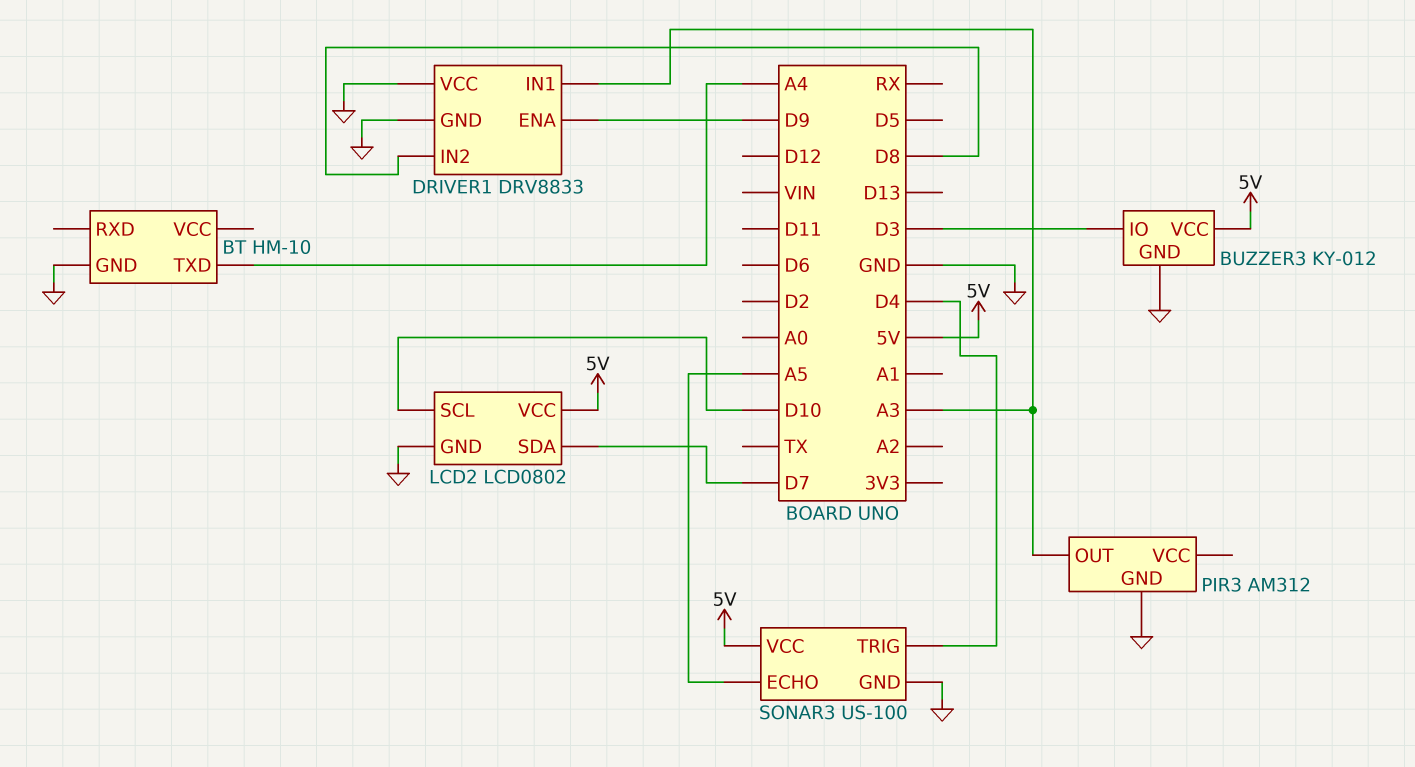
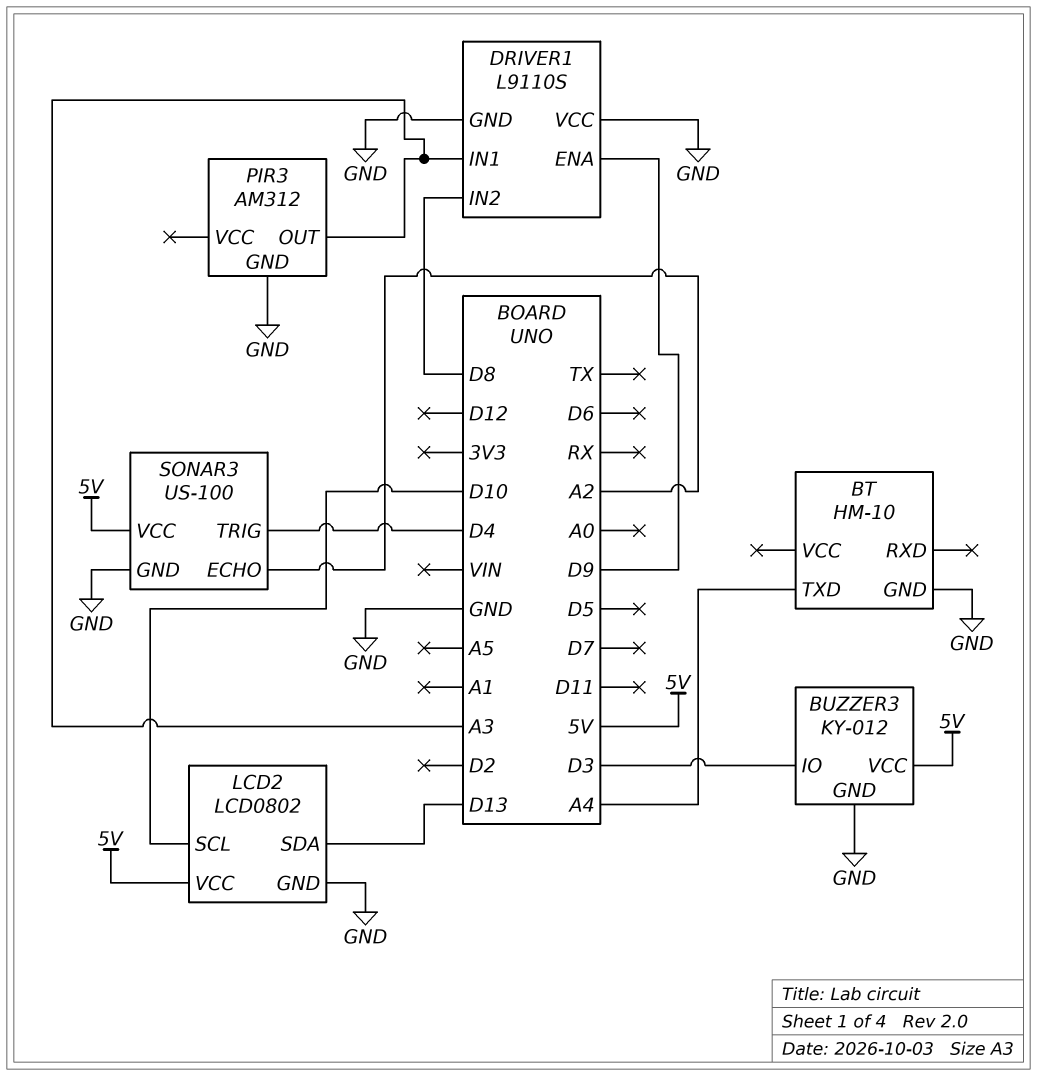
DRIVER1: DRV8833 -> L9110S
LCD2 pin SDA: D7 -> D13
SONAR3 pin ECHO: A5 -> A2

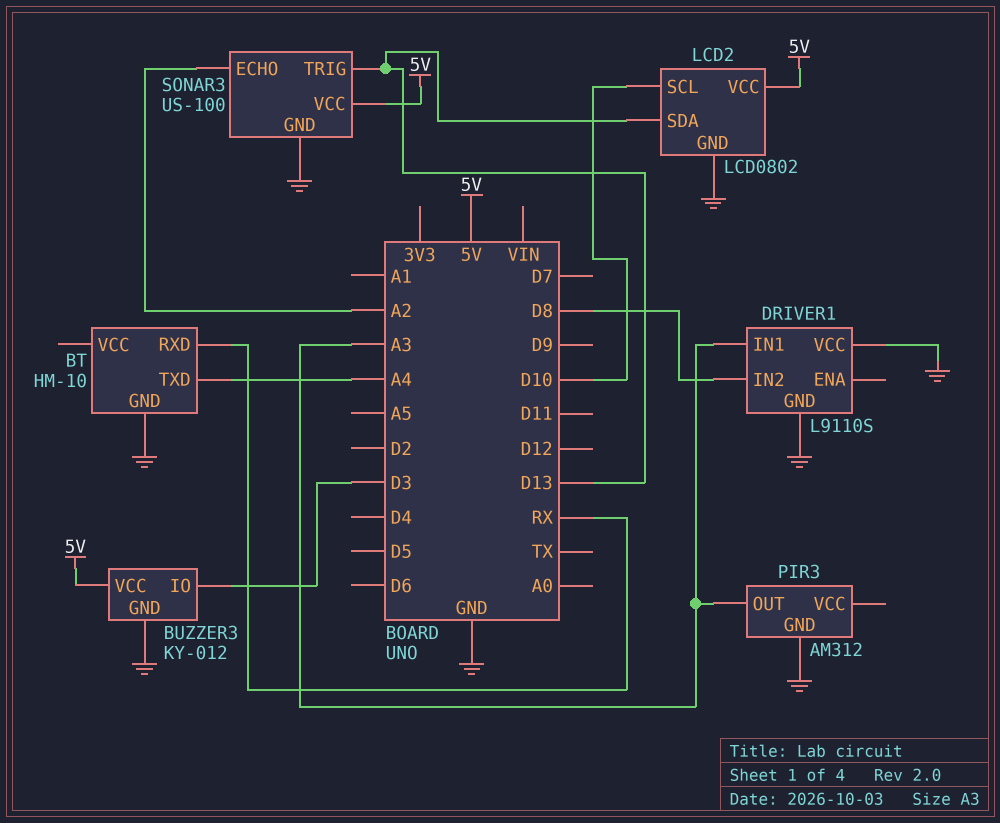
BT pin RXD: none -> RX
DRIVER1 pin ENA: D9 -> none
SONAR3 pin TRIG: D4 -> D13

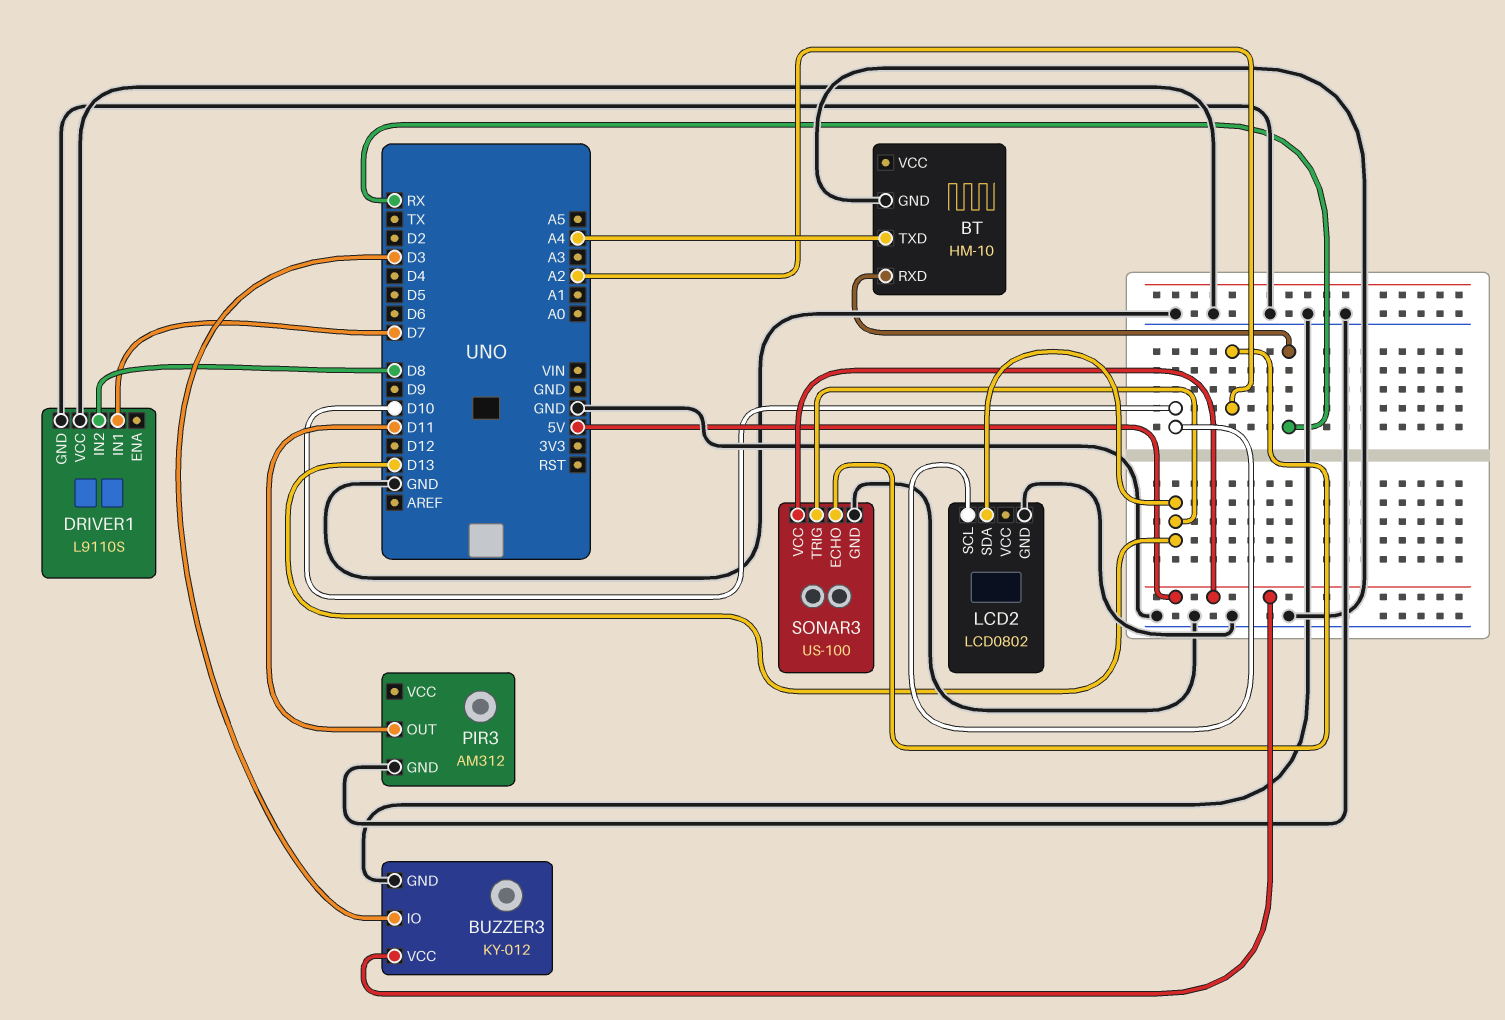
DRIVER1 pin IN1: A3 -> D7
LCD2 pin VCC: 5V -> none
PIR3 pin OUT: A3 -> D11

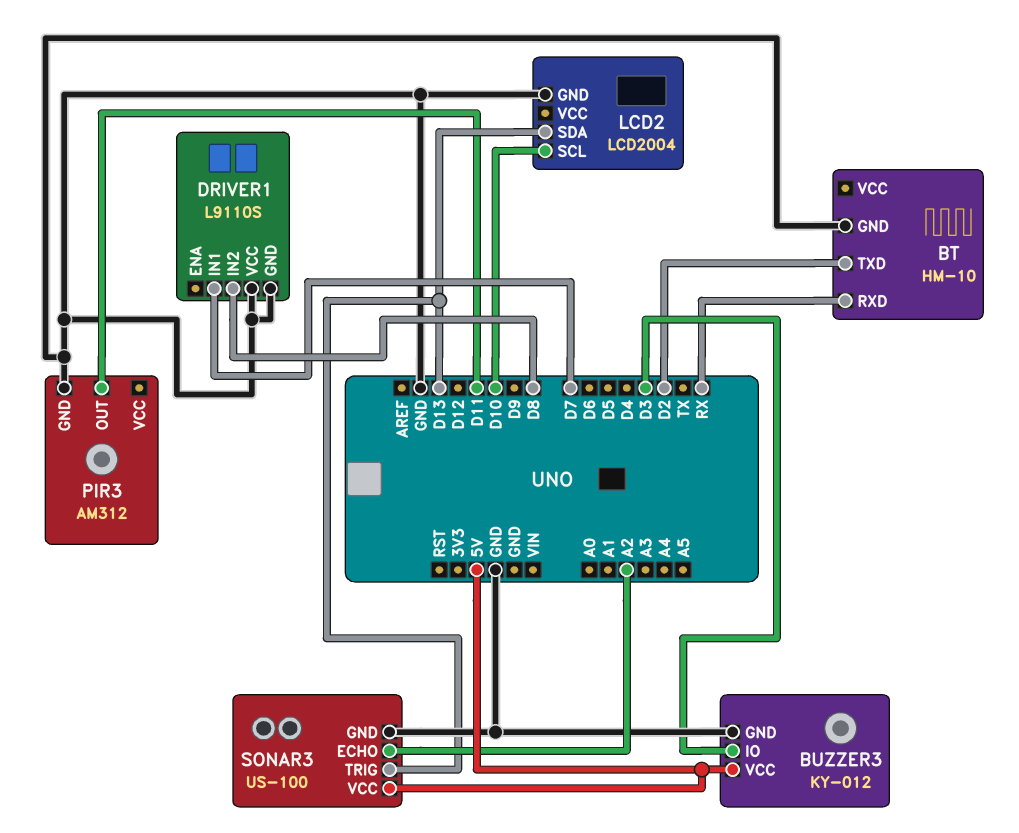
BT pin TXD: A4 -> D2
LCD2: LCD0802 -> LCD2004

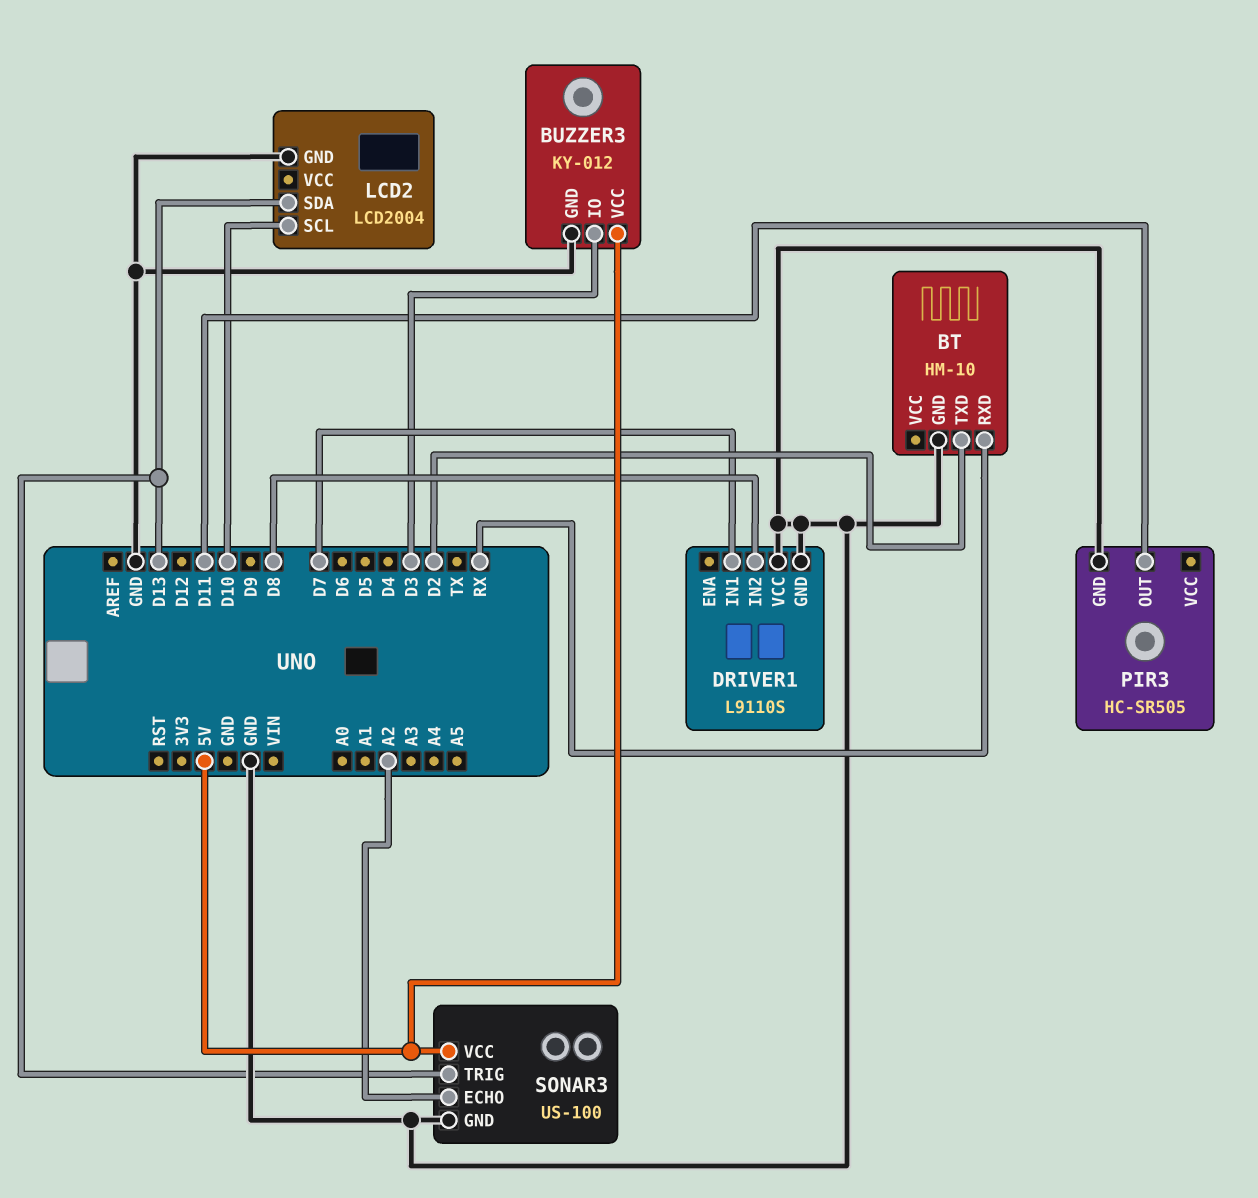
PIR3: AM312 -> HC-SR505

